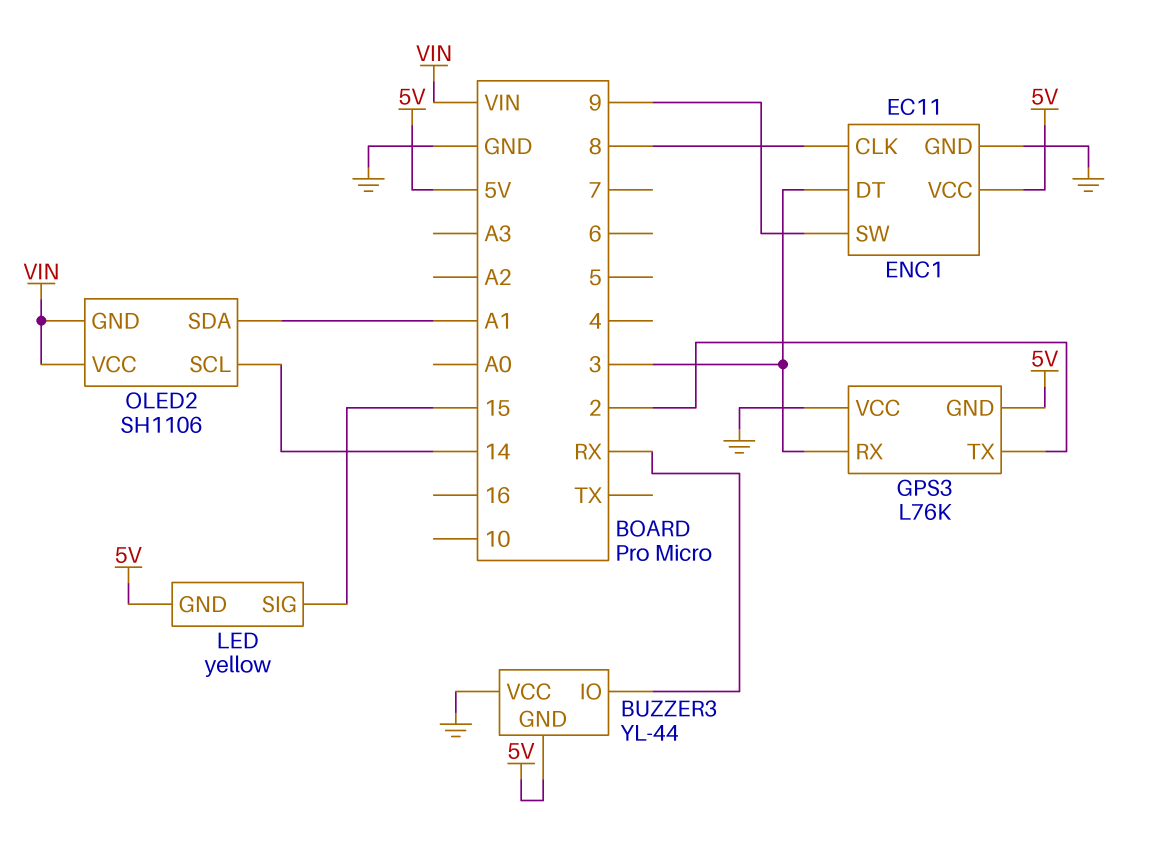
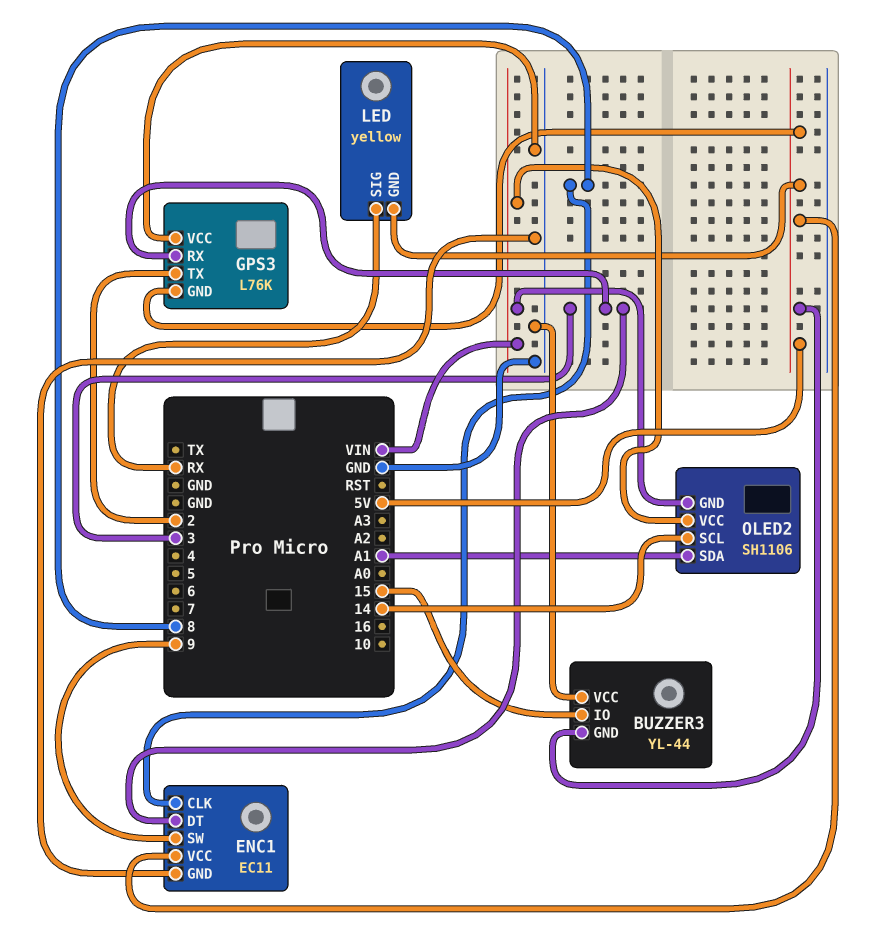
BUZZER3 pin IO: RX -> 15
LED pin SIG: 15 -> RX

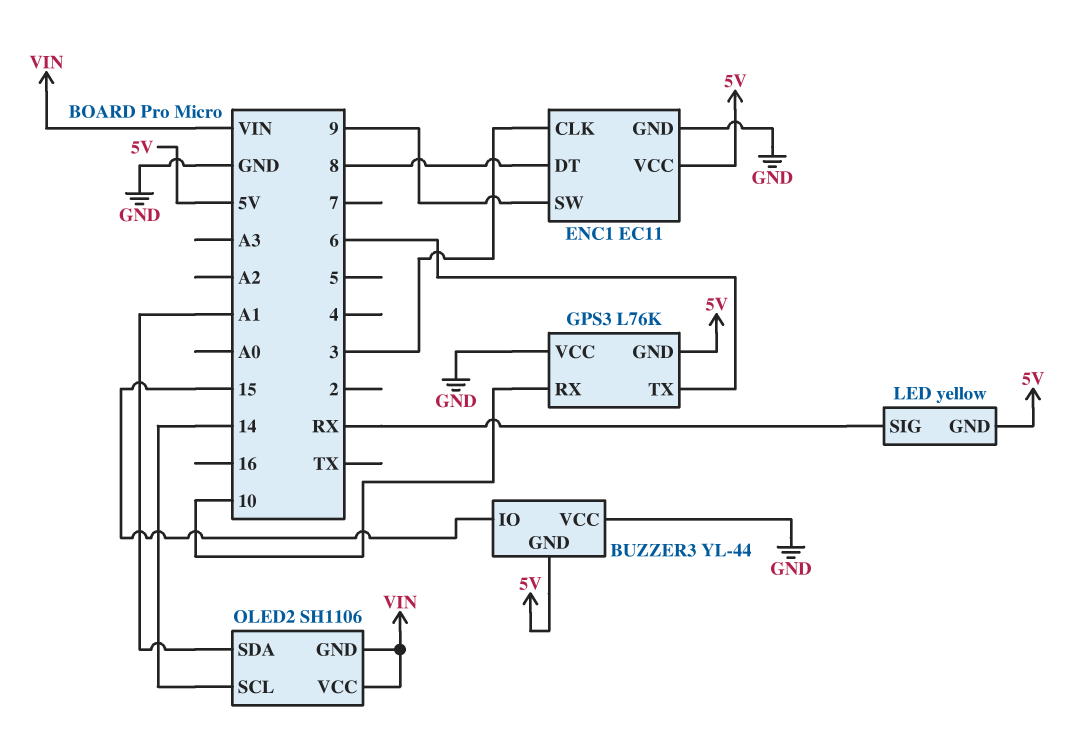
ENC1 pin CLK: 8 -> 3
ENC1 pin DT: 3 -> 8
GPS3 pin RX: 3 -> 10
GPS3 pin TX: 2 -> 6

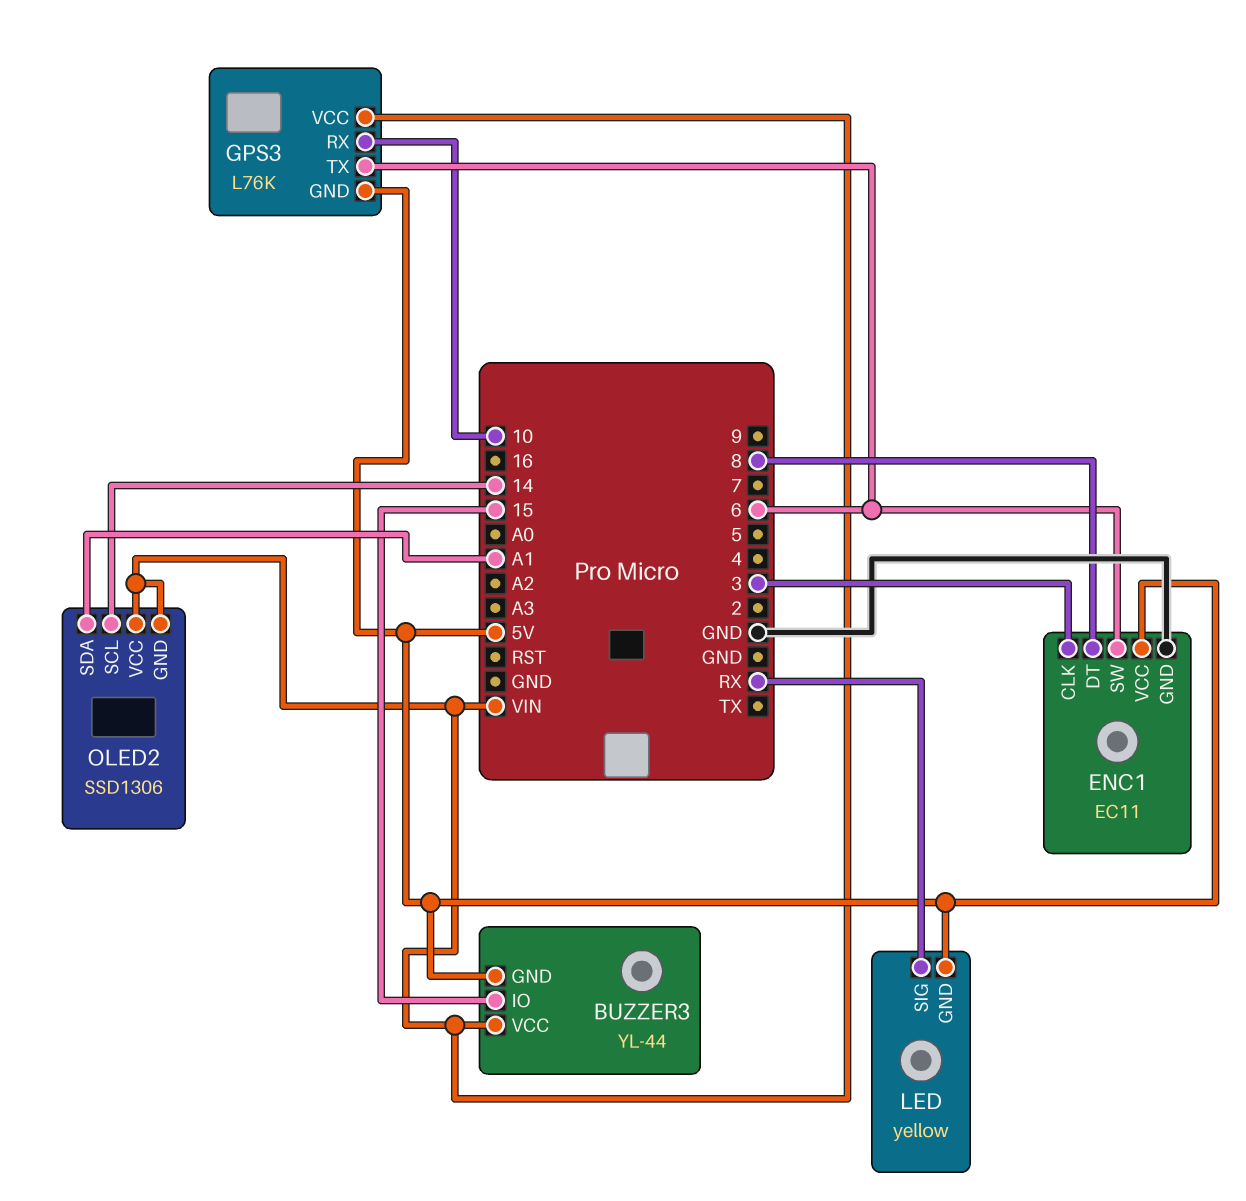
BUZZER3 pin VCC: GND -> VIN
ENC1 pin SW: 9 -> 6
GPS3 pin VCC: GND -> VIN
OLED2: SH1106 -> SSD1306

